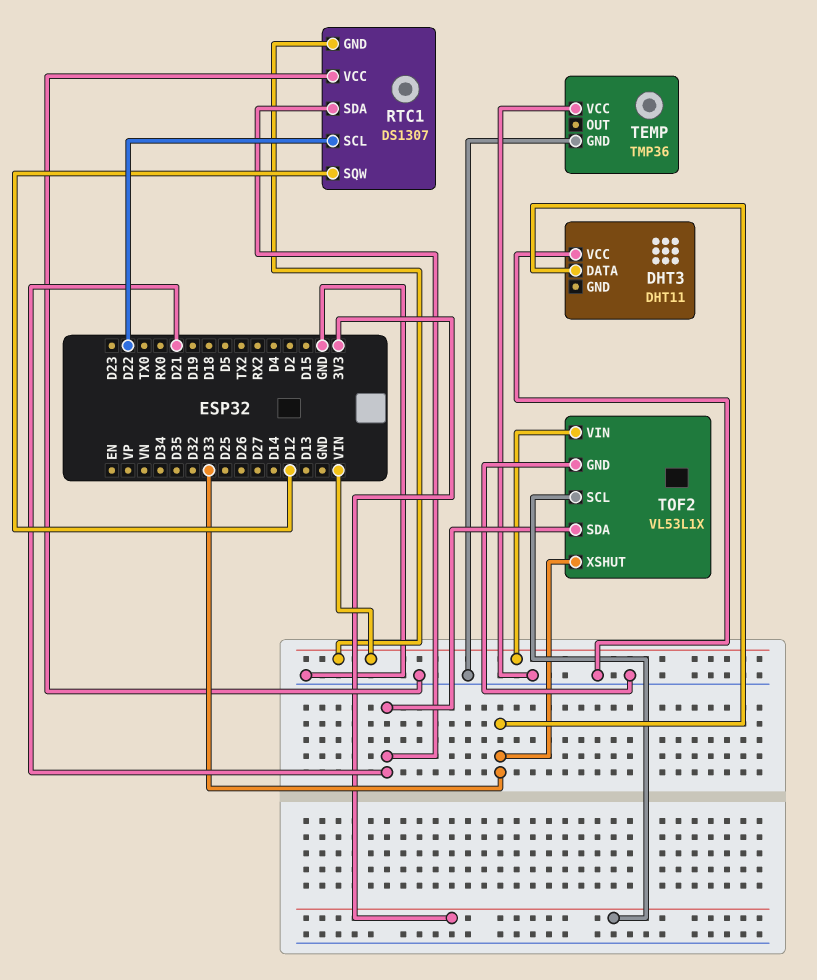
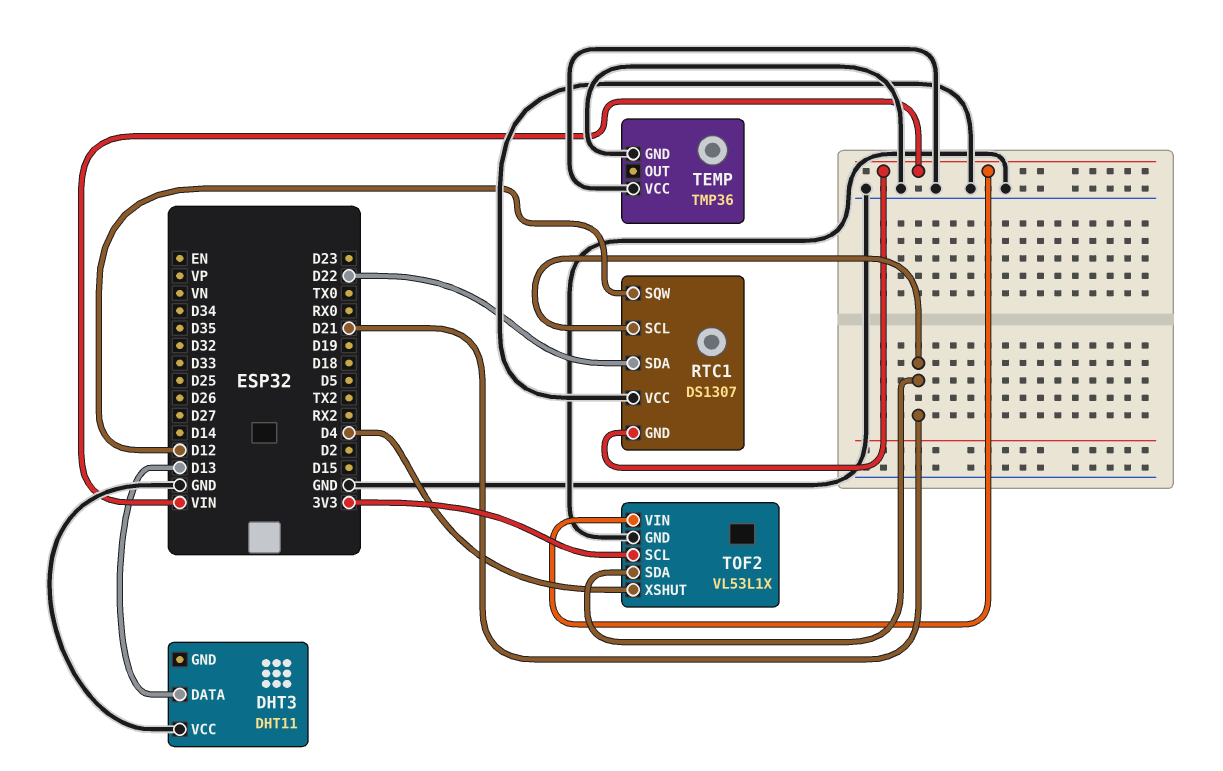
DHT3 pin DATA: D33 -> D13
RTC1 pin SCL: D22 -> D21
RTC1 pin SDA: D21 -> D22
TOF2 pin XSHUT: D33 -> D4

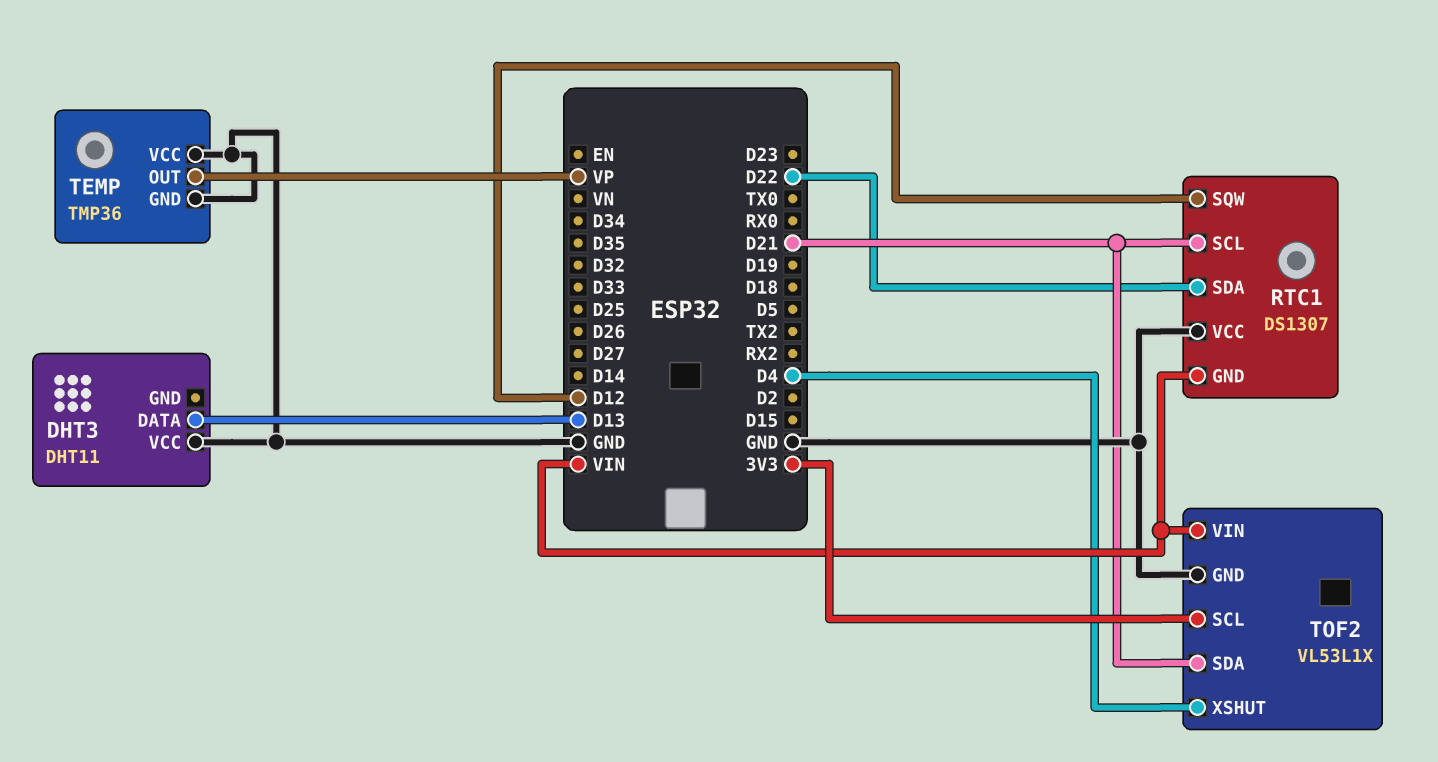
TEMP pin OUT: none -> VP

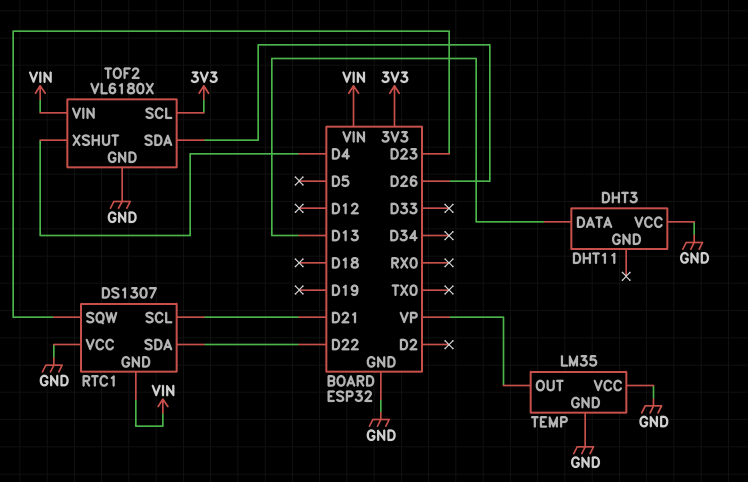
RTC1 pin SQW: D12 -> D23
TEMP: TMP36 -> LM35
TOF2: VL53L1X -> VL6180X
TOF2 pin SDA: D21 -> D26

